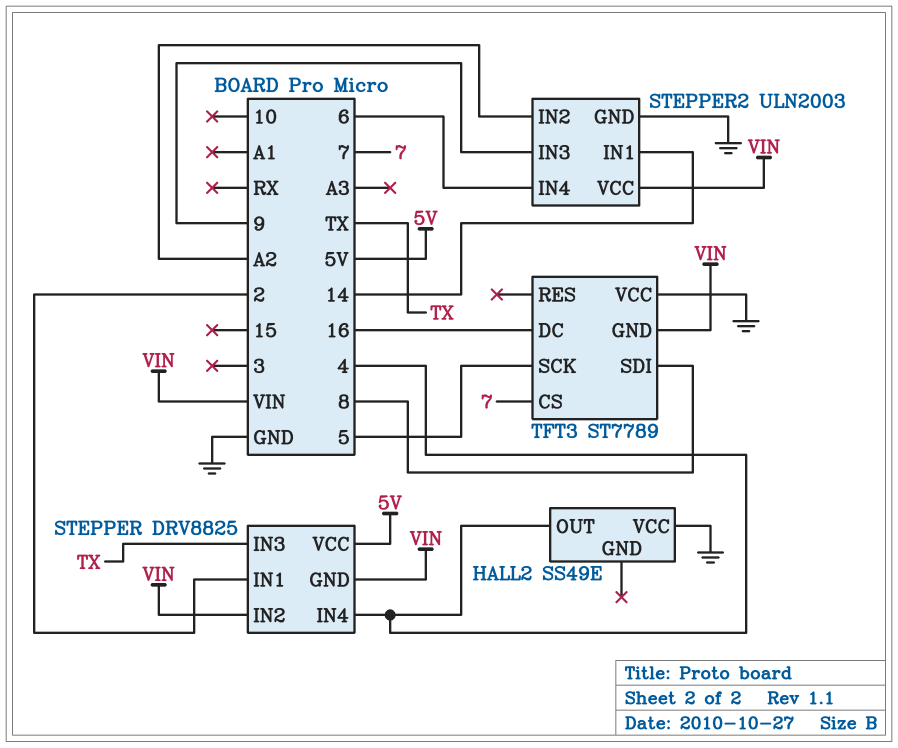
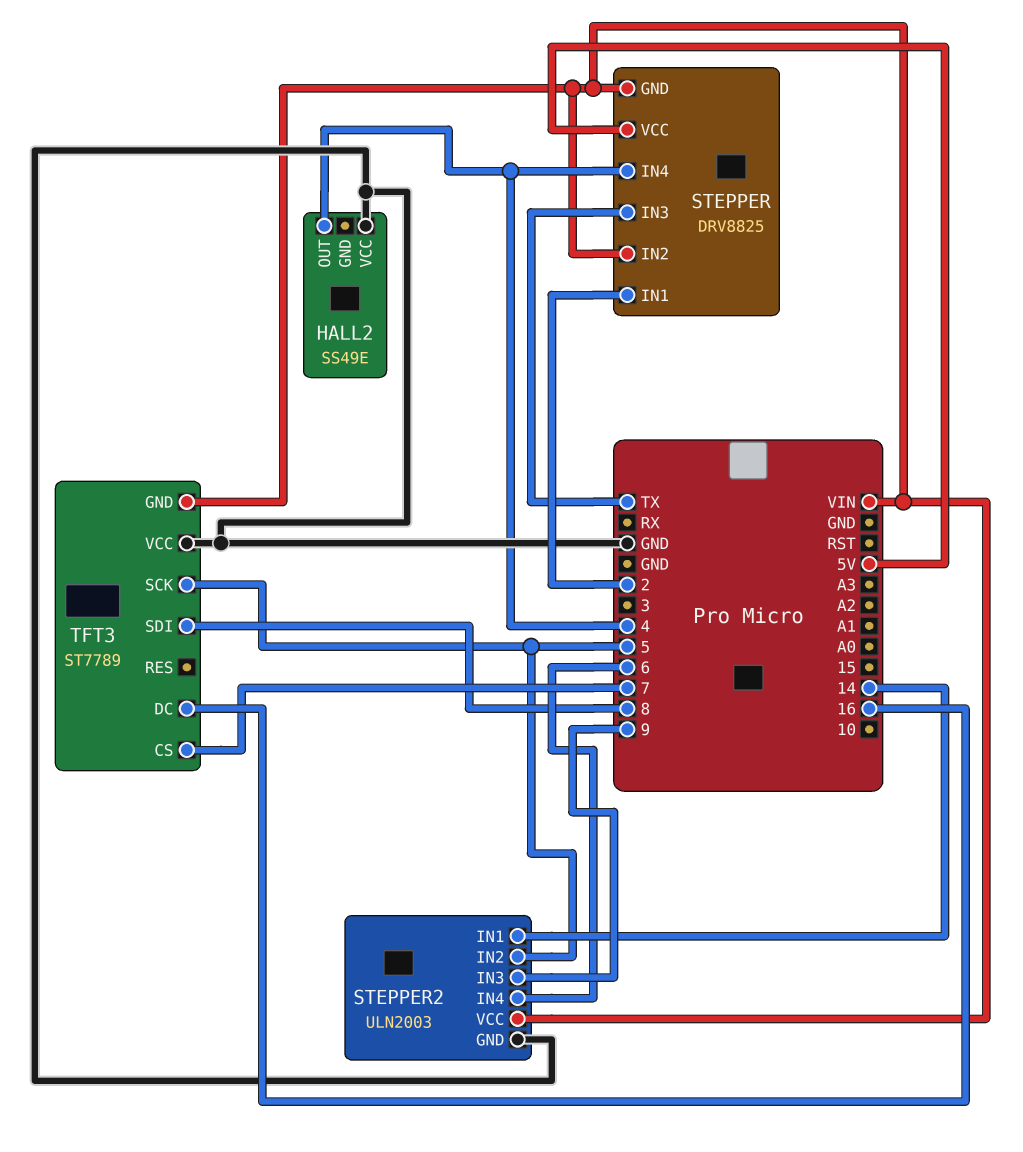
STEPPER2 pin IN2: A2 -> 5

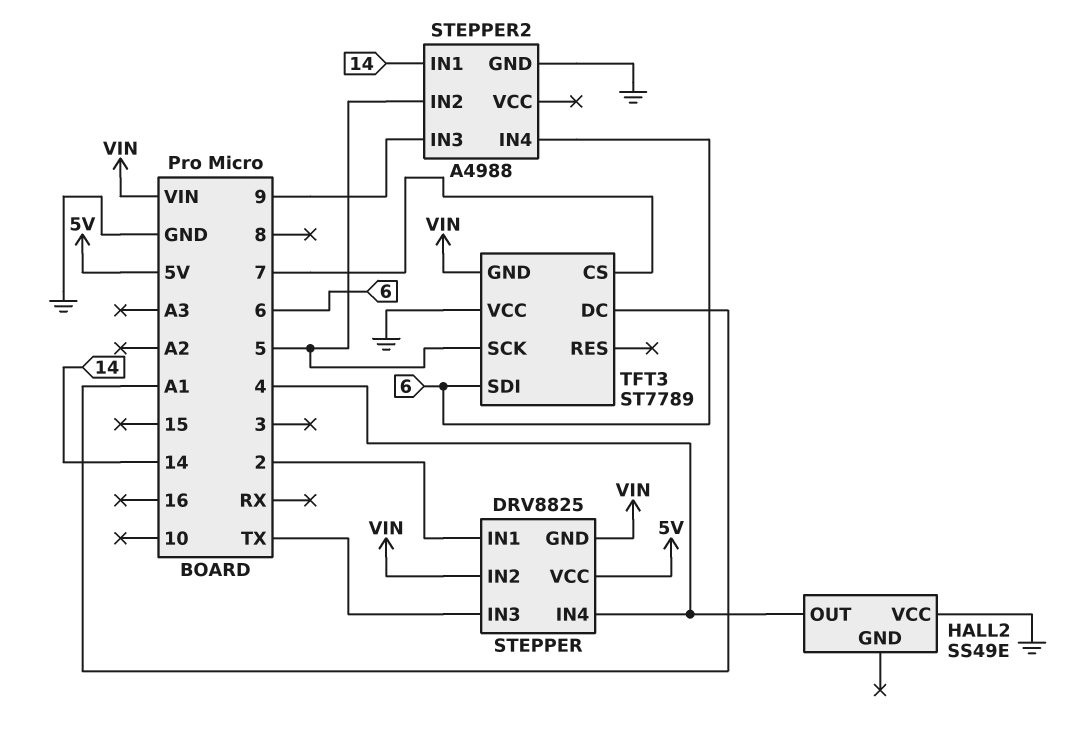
STEPPER2: ULN2003 -> A4988
STEPPER2 pin VCC: VIN -> none
TFT3 pin DC: 16 -> A1
TFT3 pin SDI: 8 -> 6

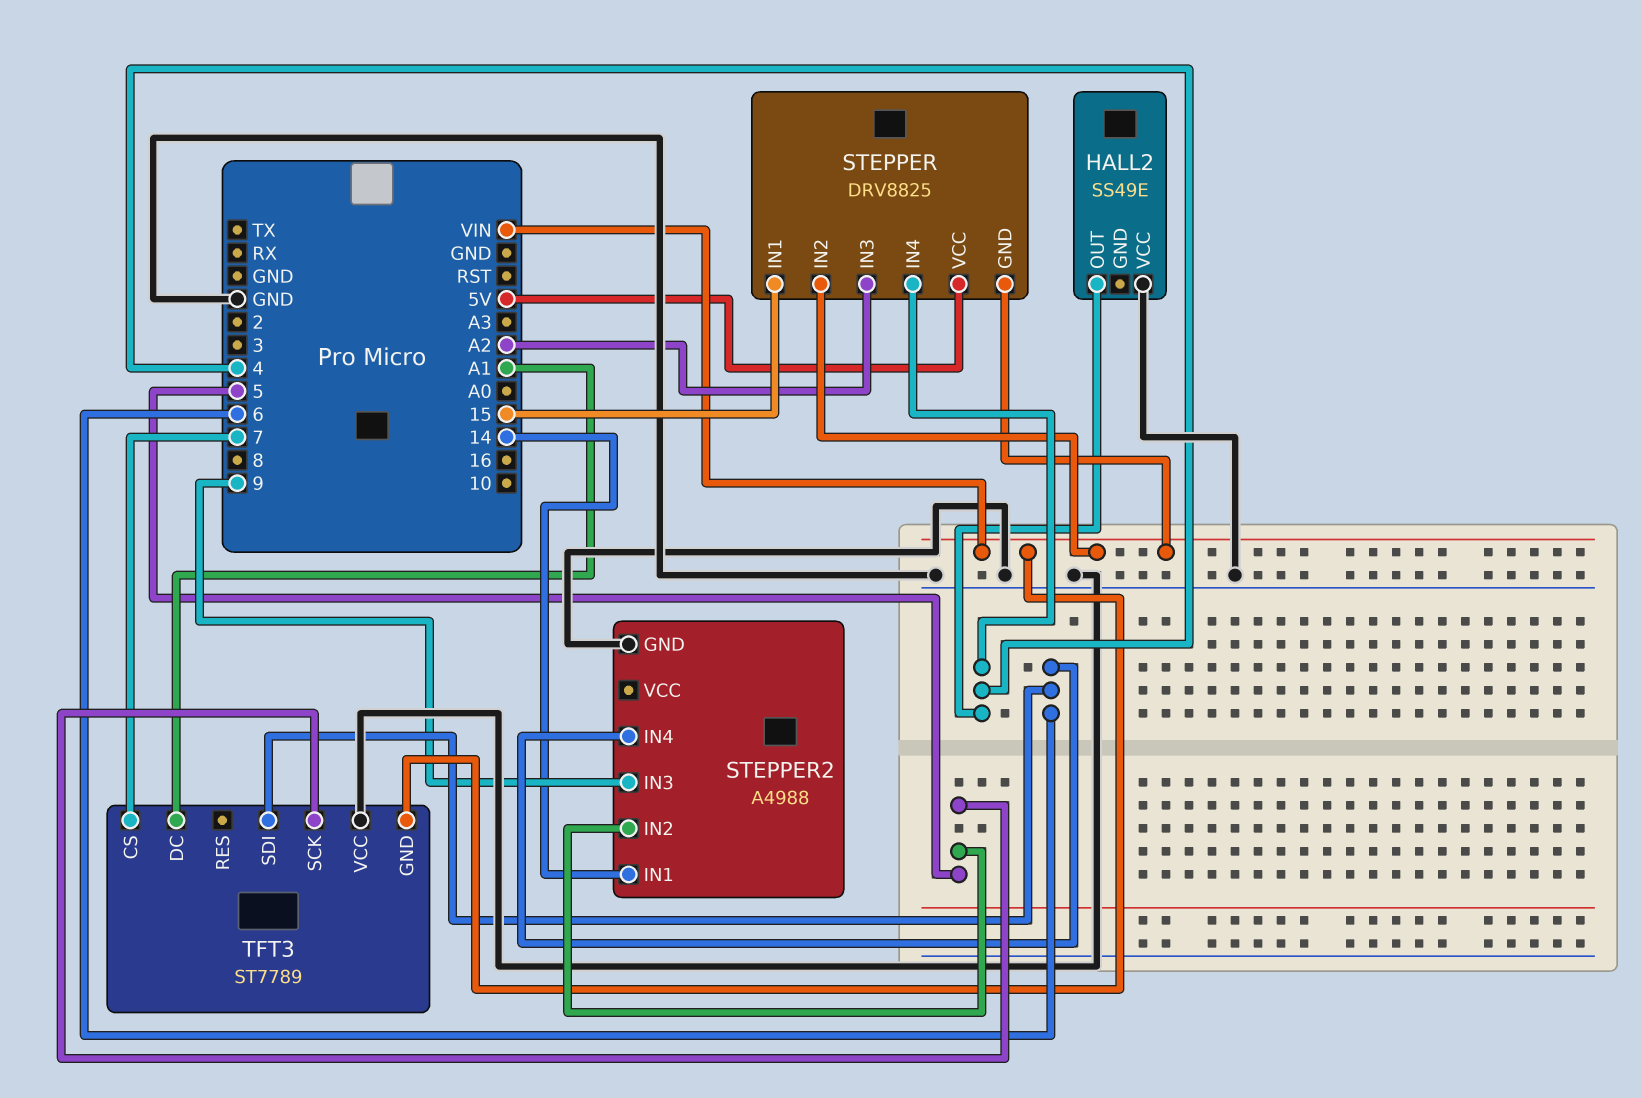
STEPPER pin IN1: 2 -> 15
STEPPER pin IN3: TX -> A2

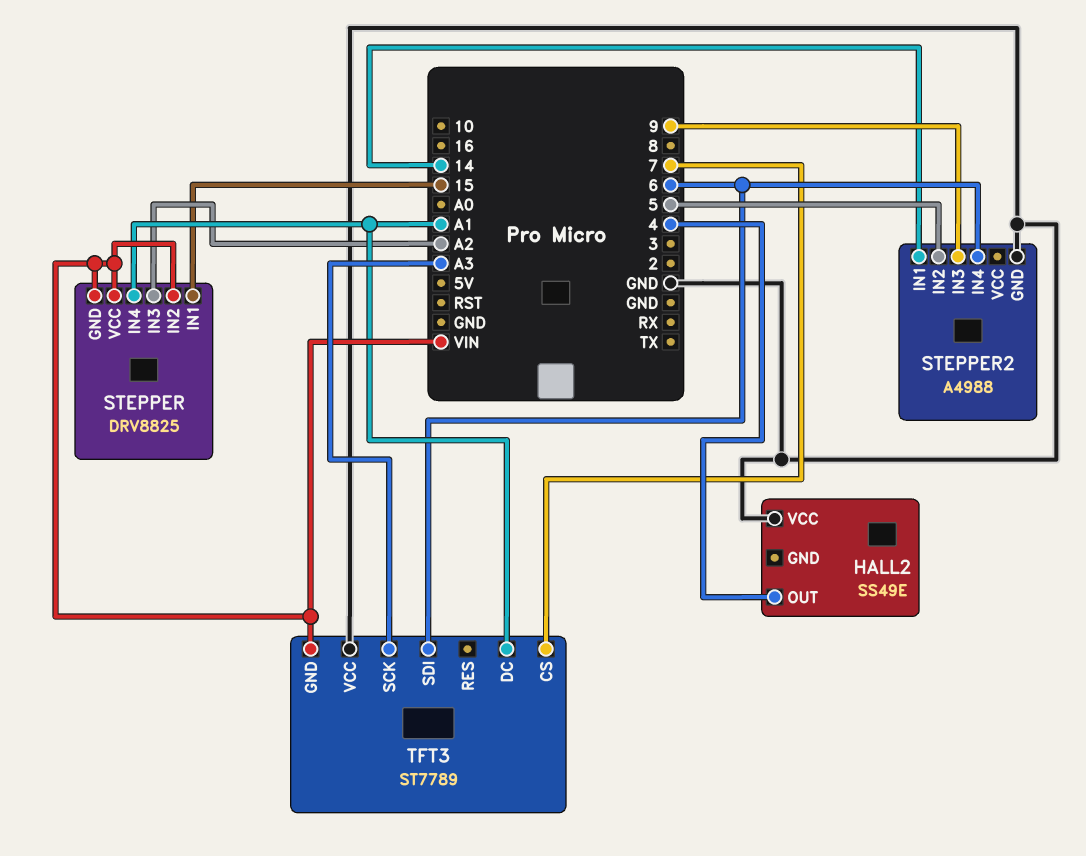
STEPPER pin IN4: 4 -> A1
STEPPER pin VCC: 5V -> VIN
TFT3 pin SCK: 5 -> A3

